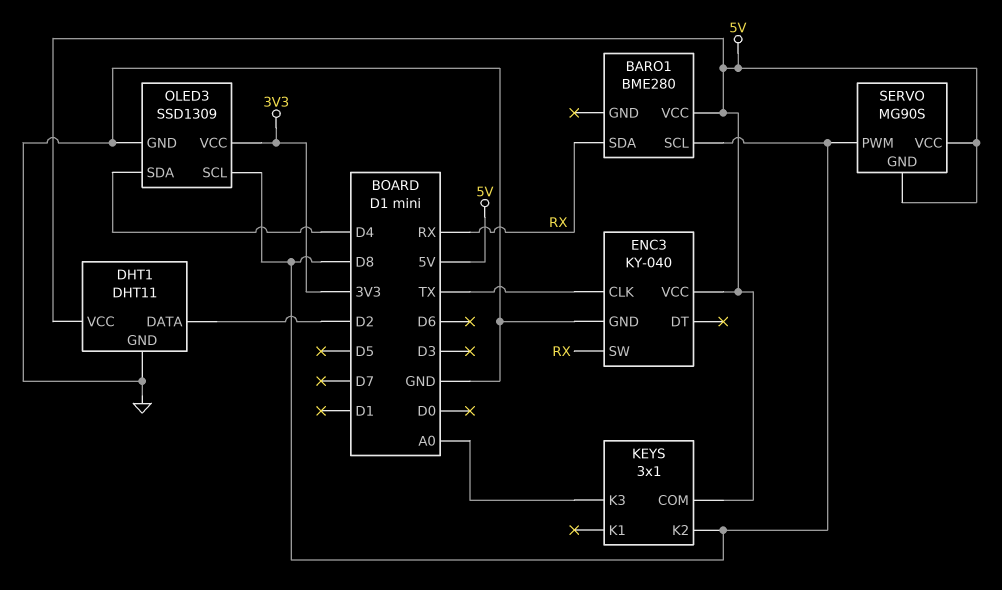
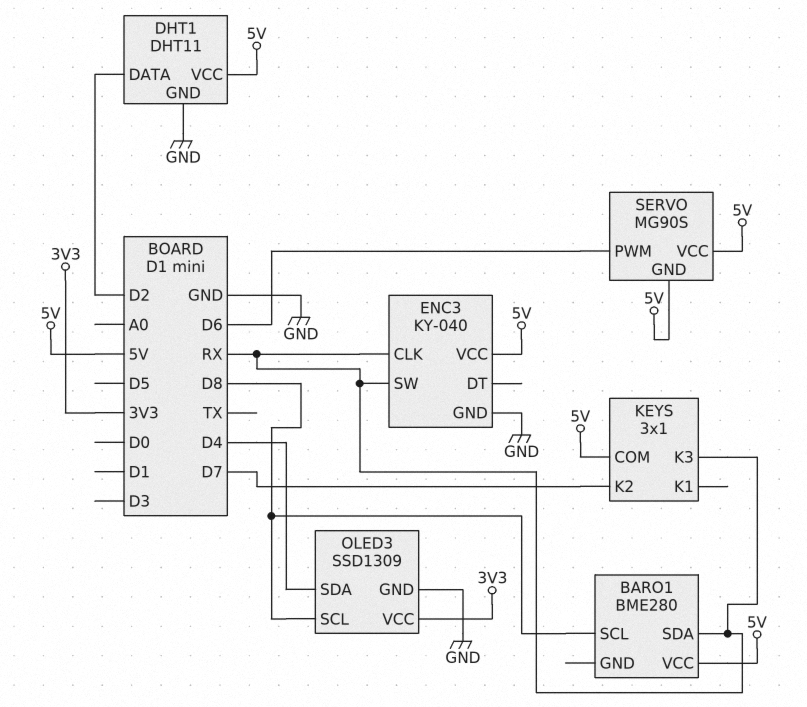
ENC3 pin CLK: TX -> RX
KEYS pin K2: D8 -> D7
KEYS pin K3: A0 -> RX
SERVO pin PWM: D8 -> D6

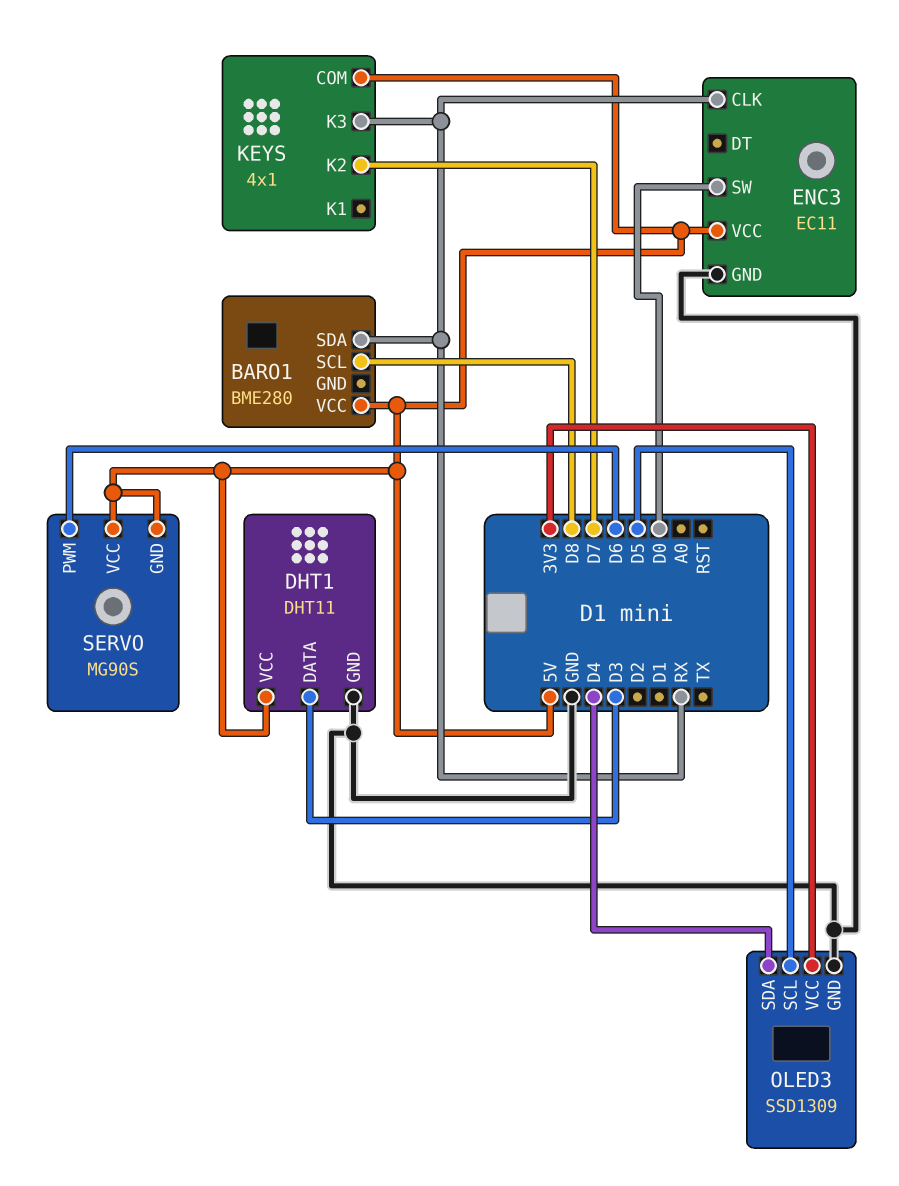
DHT1 pin DATA: D2 -> D3
ENC3: KY-040 -> EC11
ENC3 pin SW: RX -> D0
KEYS: 3x1 -> 4x1
OLED3 pin SCL: D8 -> D5

